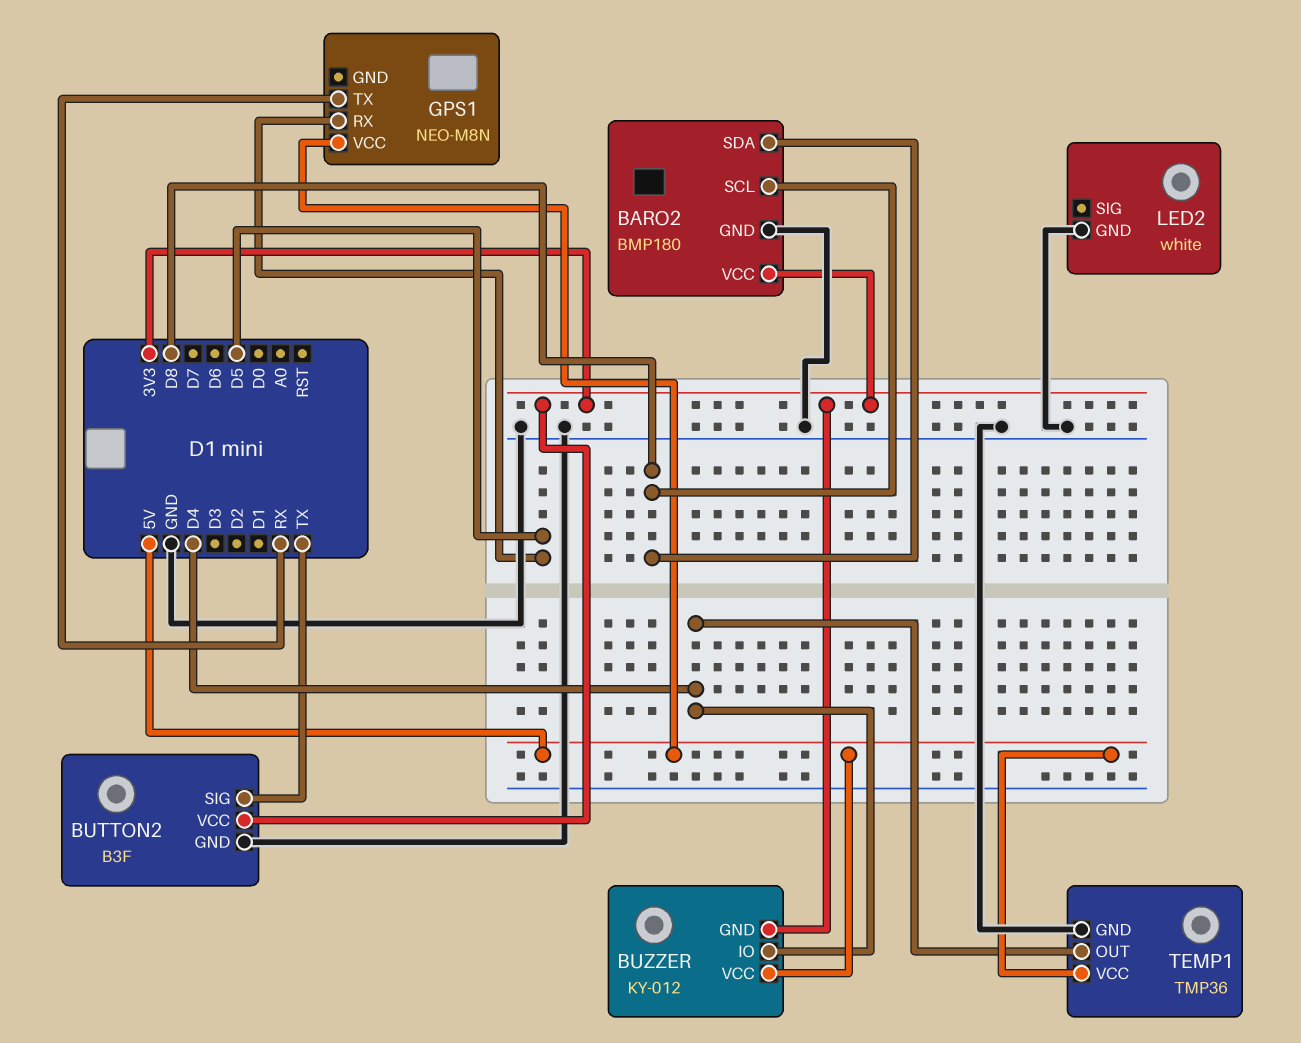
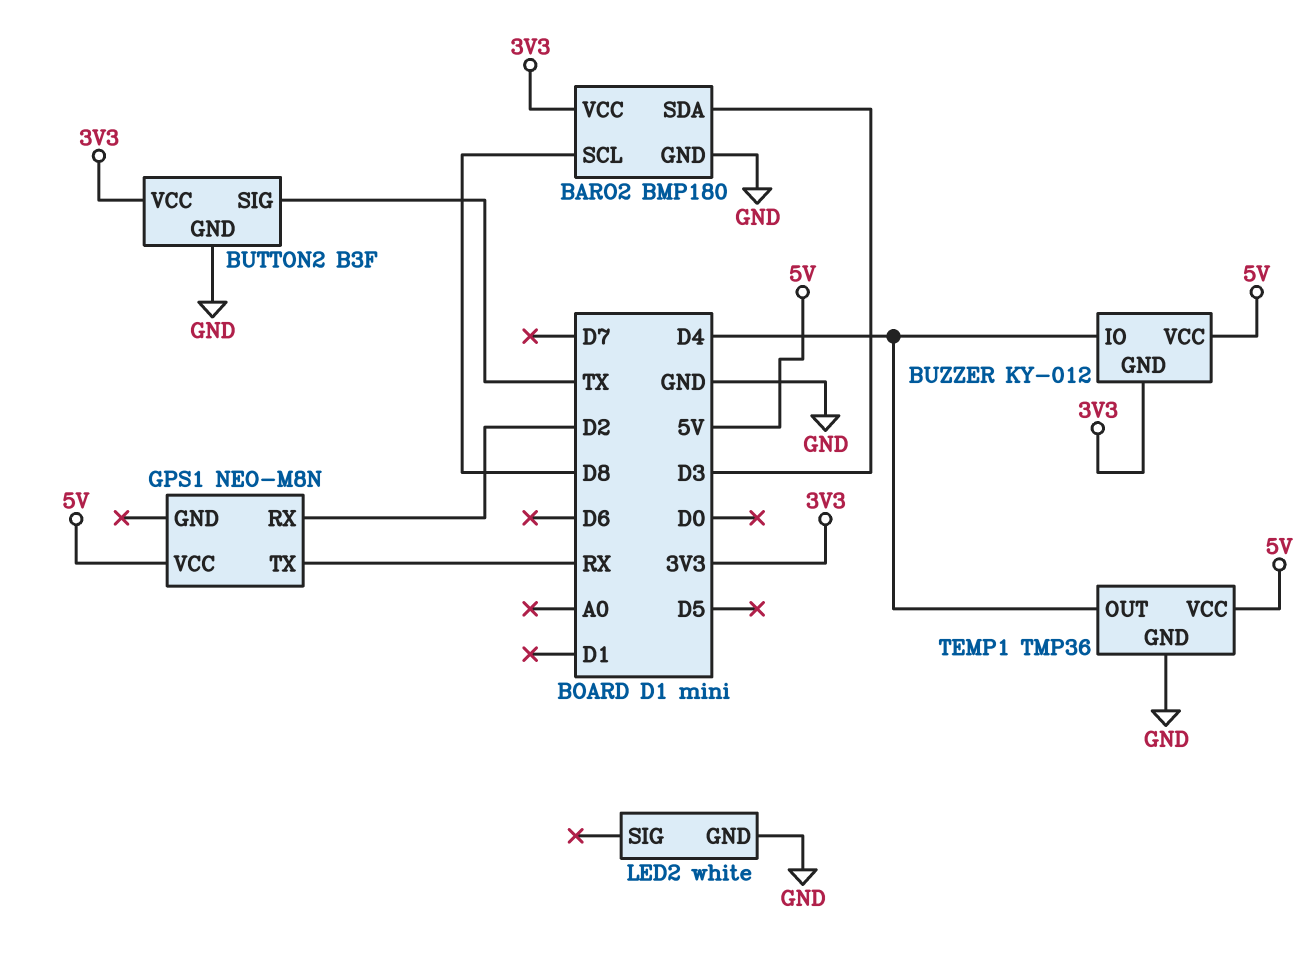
BARO2 pin SDA: D8 -> D3
GPS1 pin RX: D5 -> D2

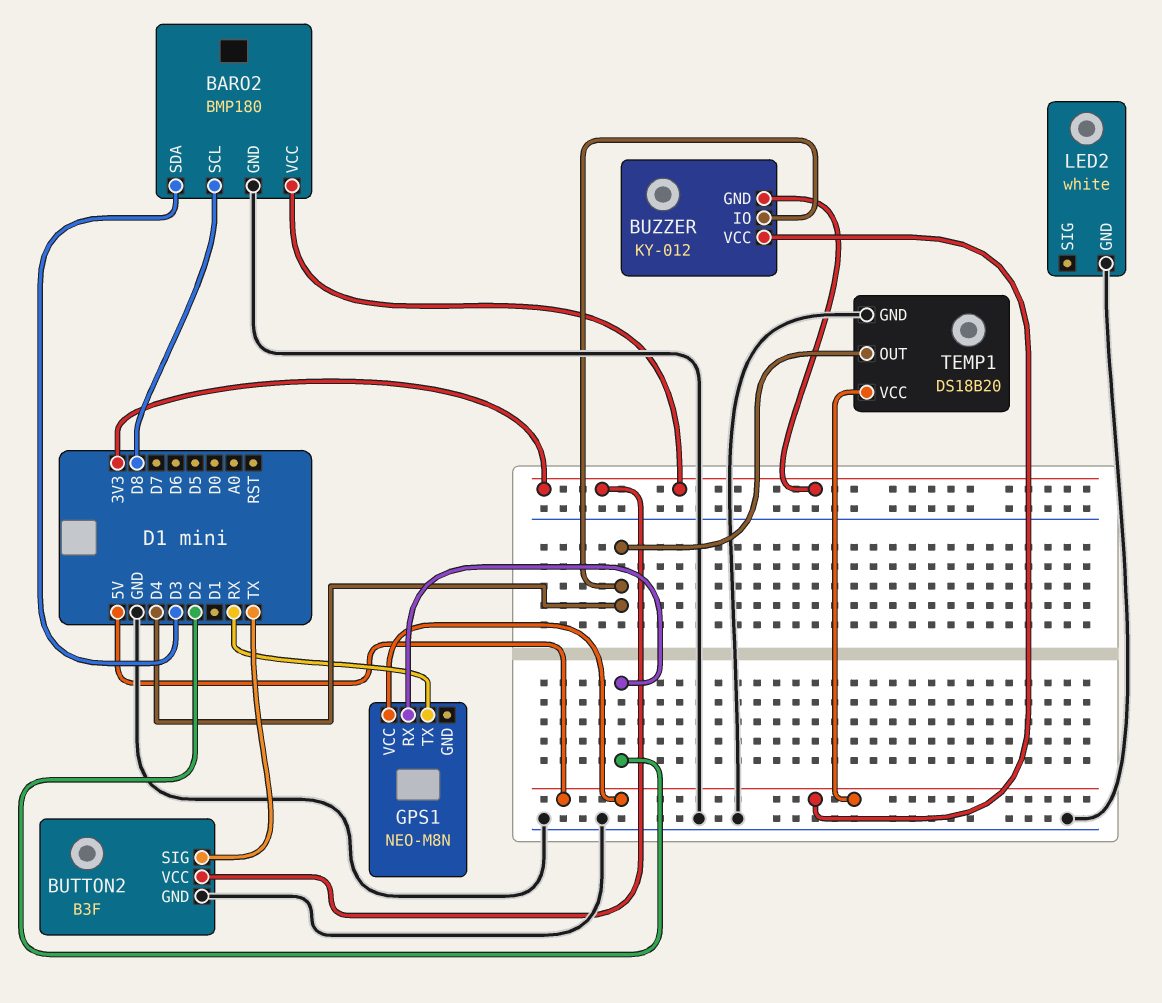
TEMP1: TMP36 -> DS18B20

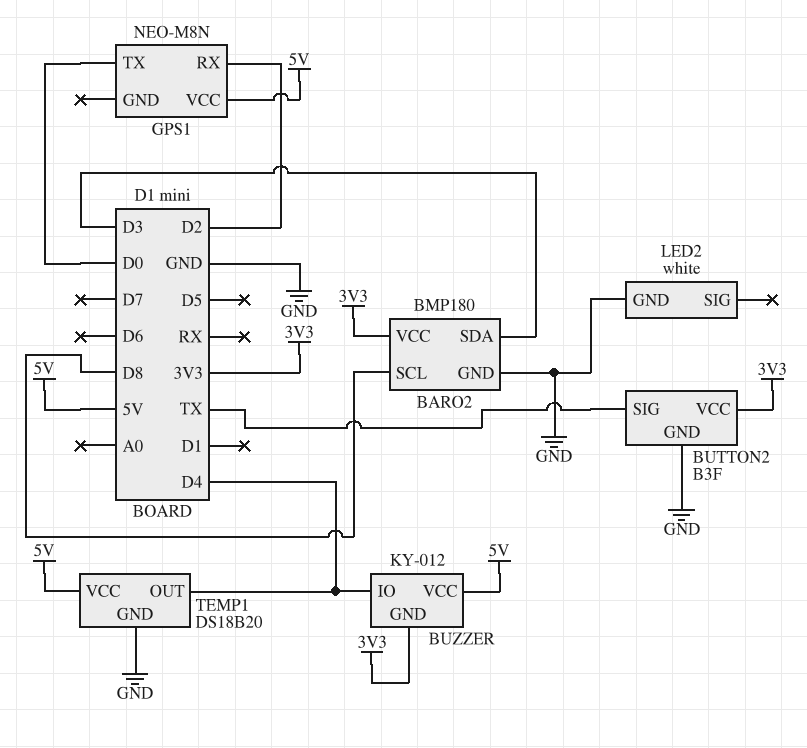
GPS1 pin TX: RX -> D0

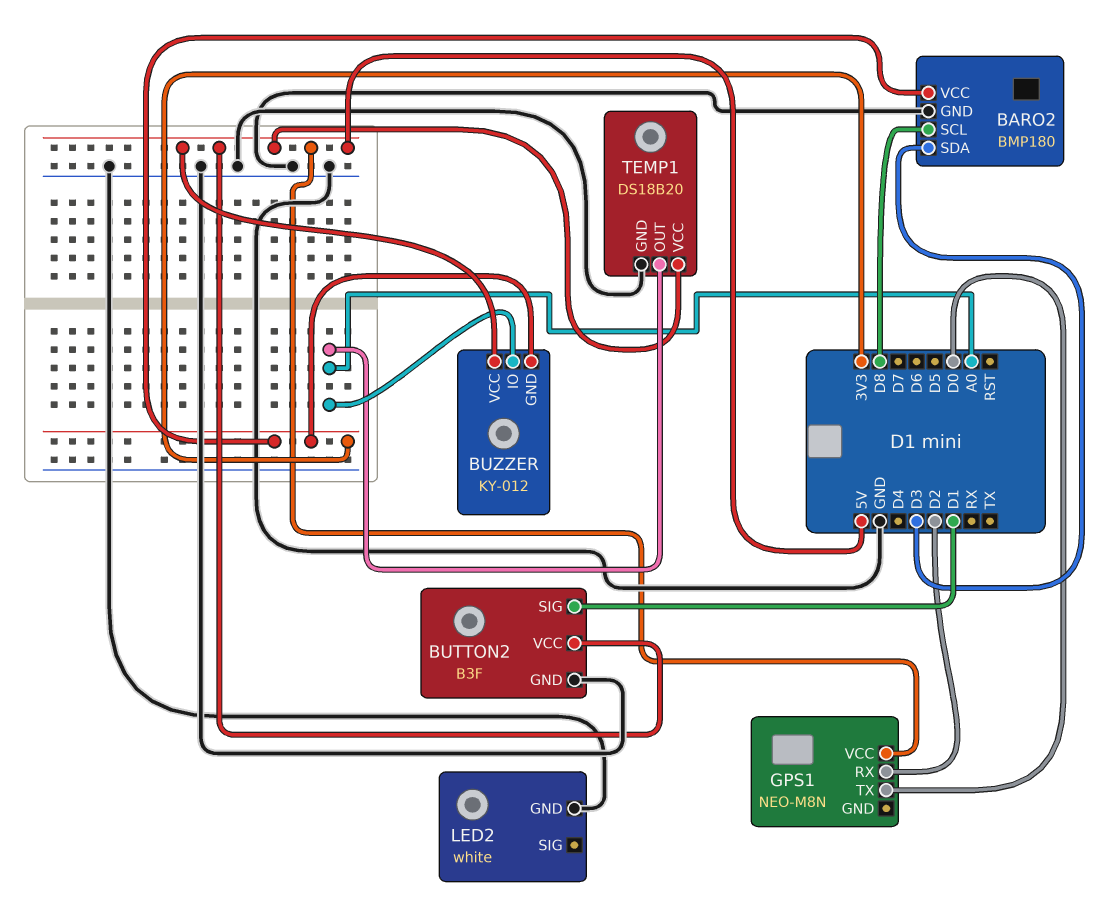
BUTTON2 pin SIG: TX -> D1
BUTTON2 pin VCC: 3V3 -> 5V
BUZZER pin IO: D4 -> A0
TEMP1 pin OUT: D4 -> A0

